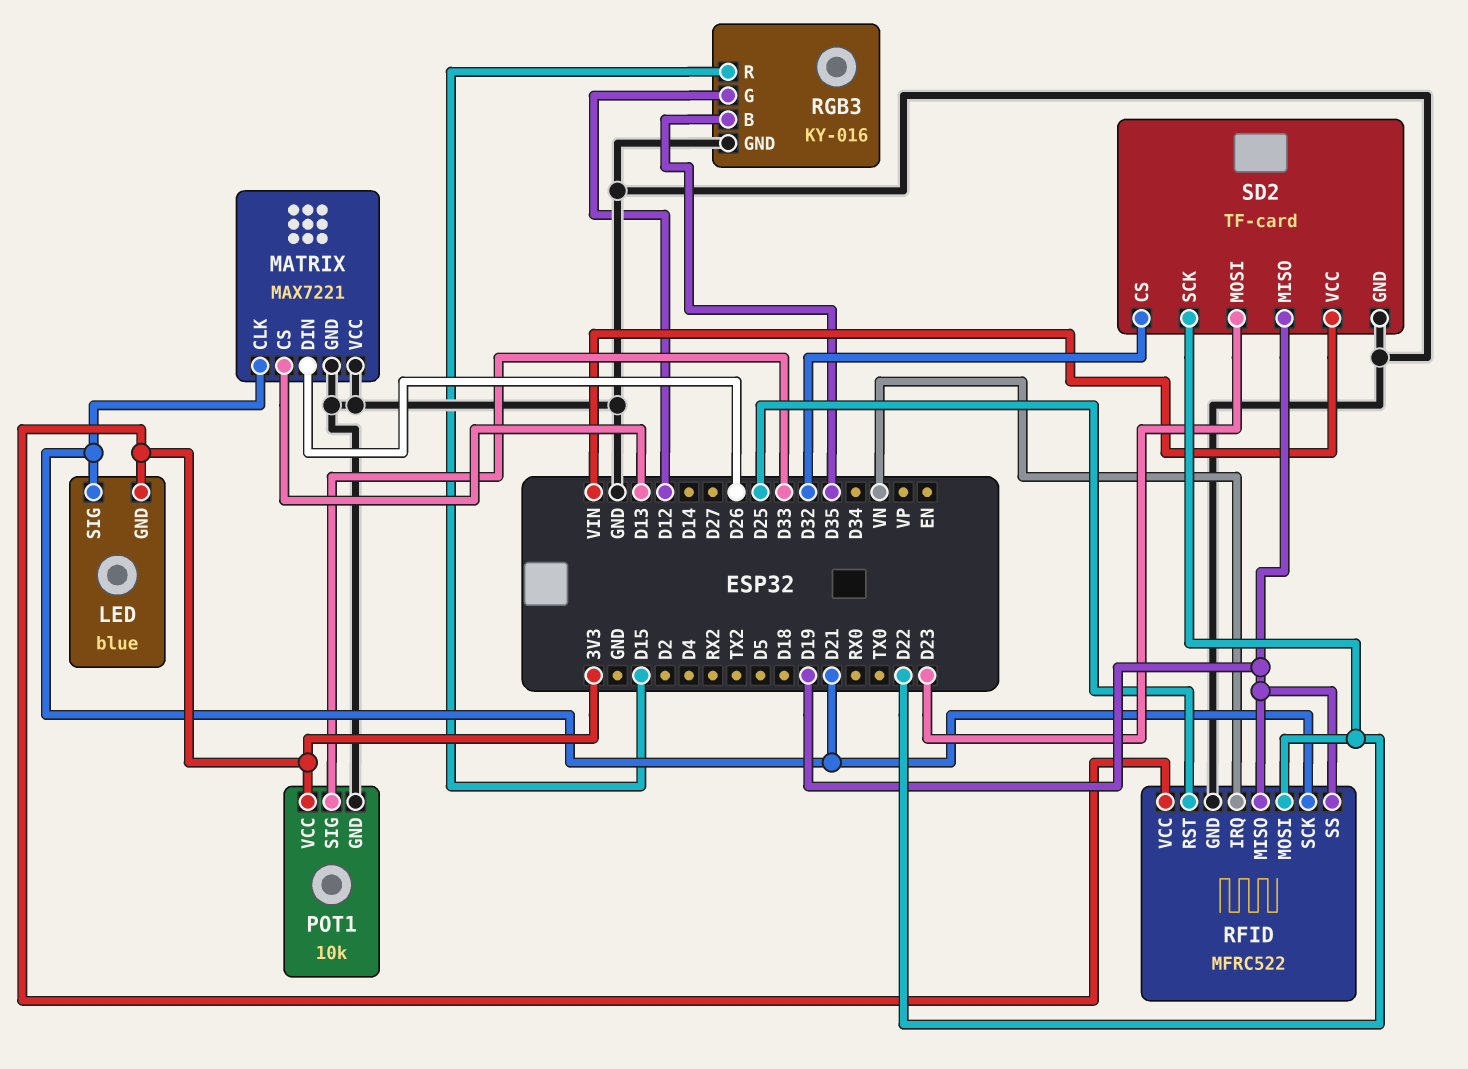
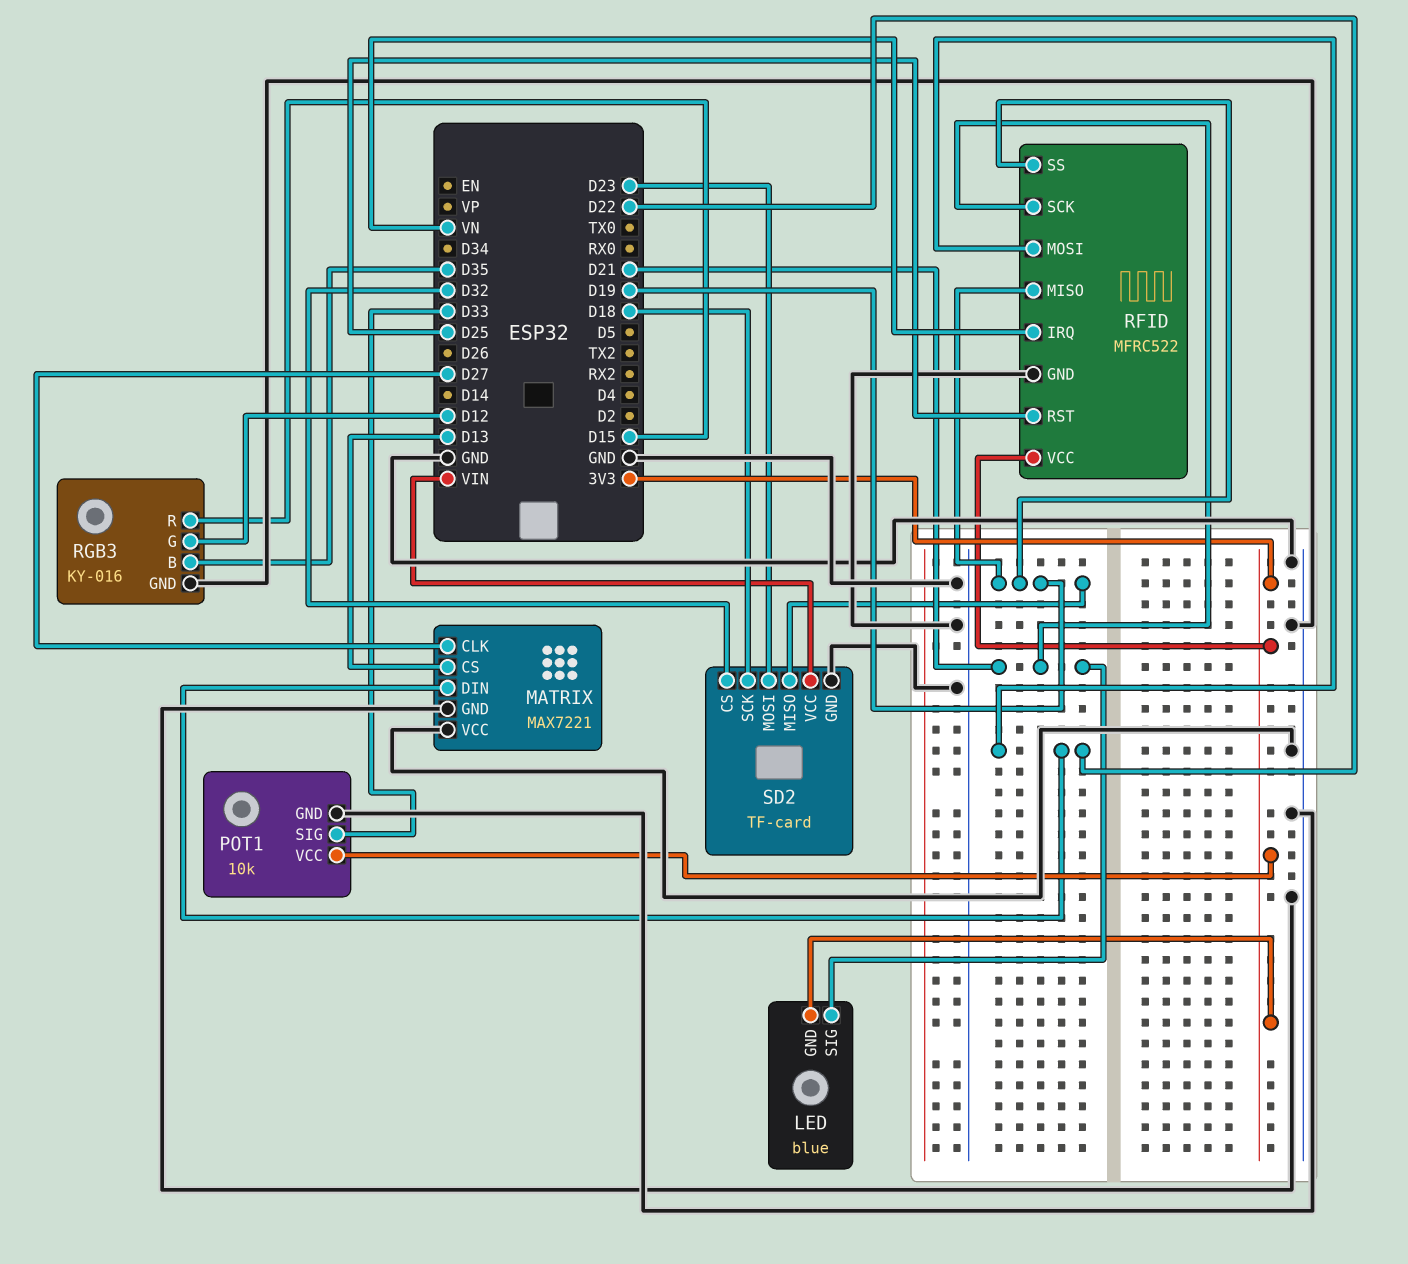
MATRIX pin CLK: D21 -> D27
MATRIX pin DIN: D26 -> D22
SD2 pin SCK: D22 -> D18

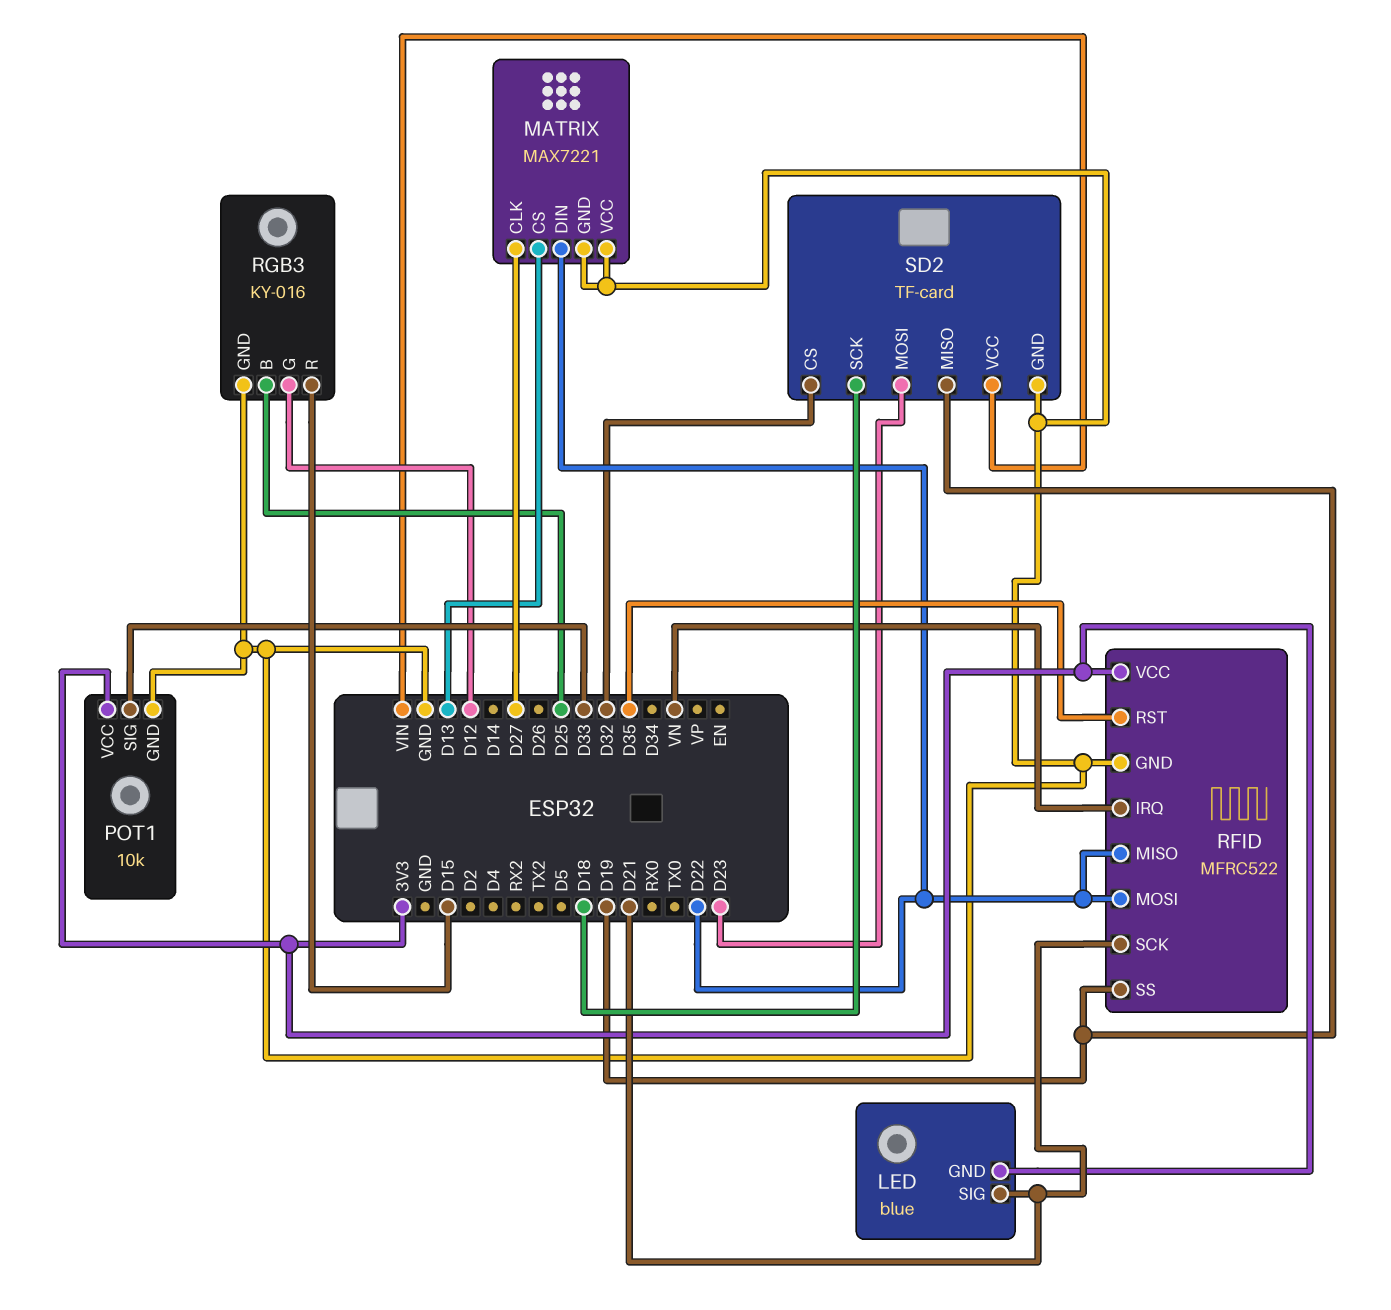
RFID pin MISO: D19 -> D22
RFID pin RST: D25 -> D35
RGB3 pin B: D35 -> D25

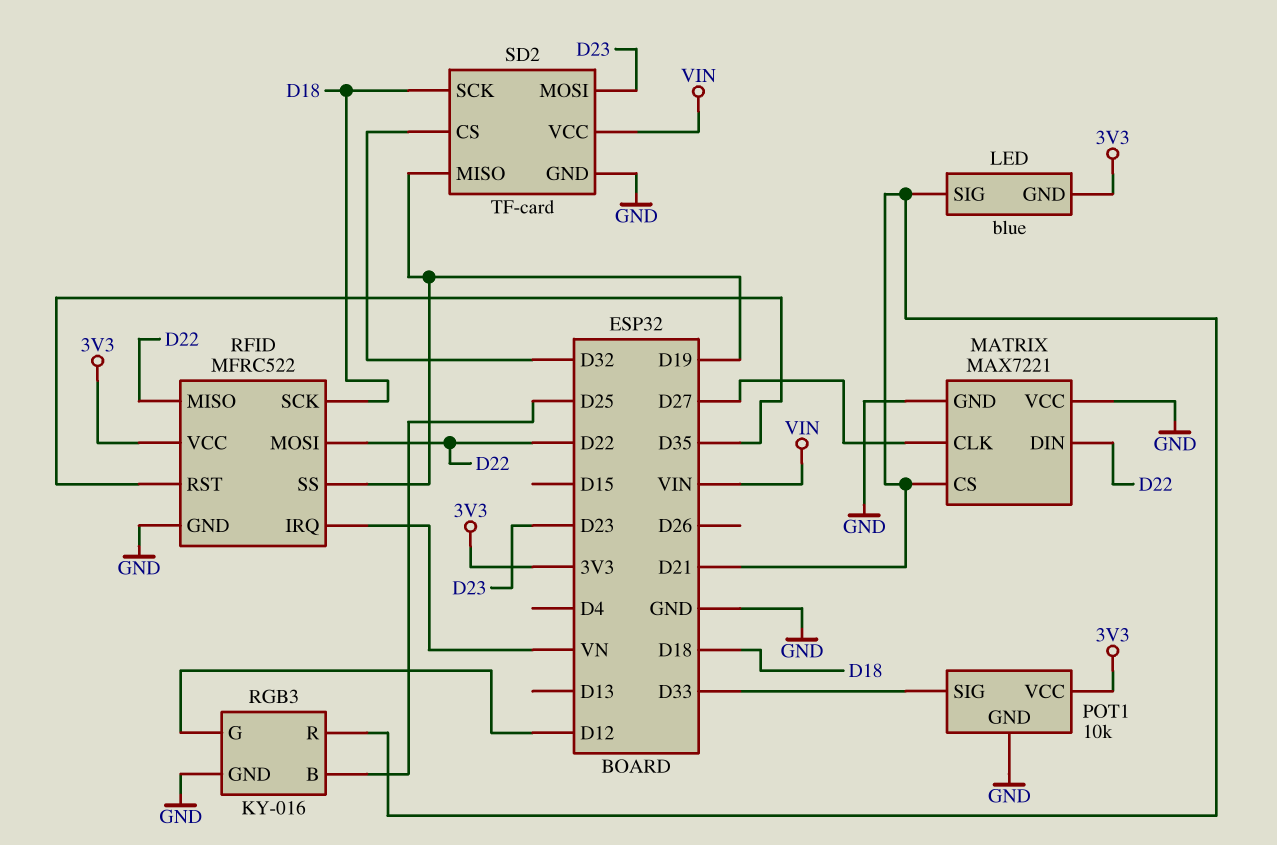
MATRIX pin CS: D13 -> D21
RFID pin SCK: D21 -> D18
RGB3 pin R: D15 -> D21

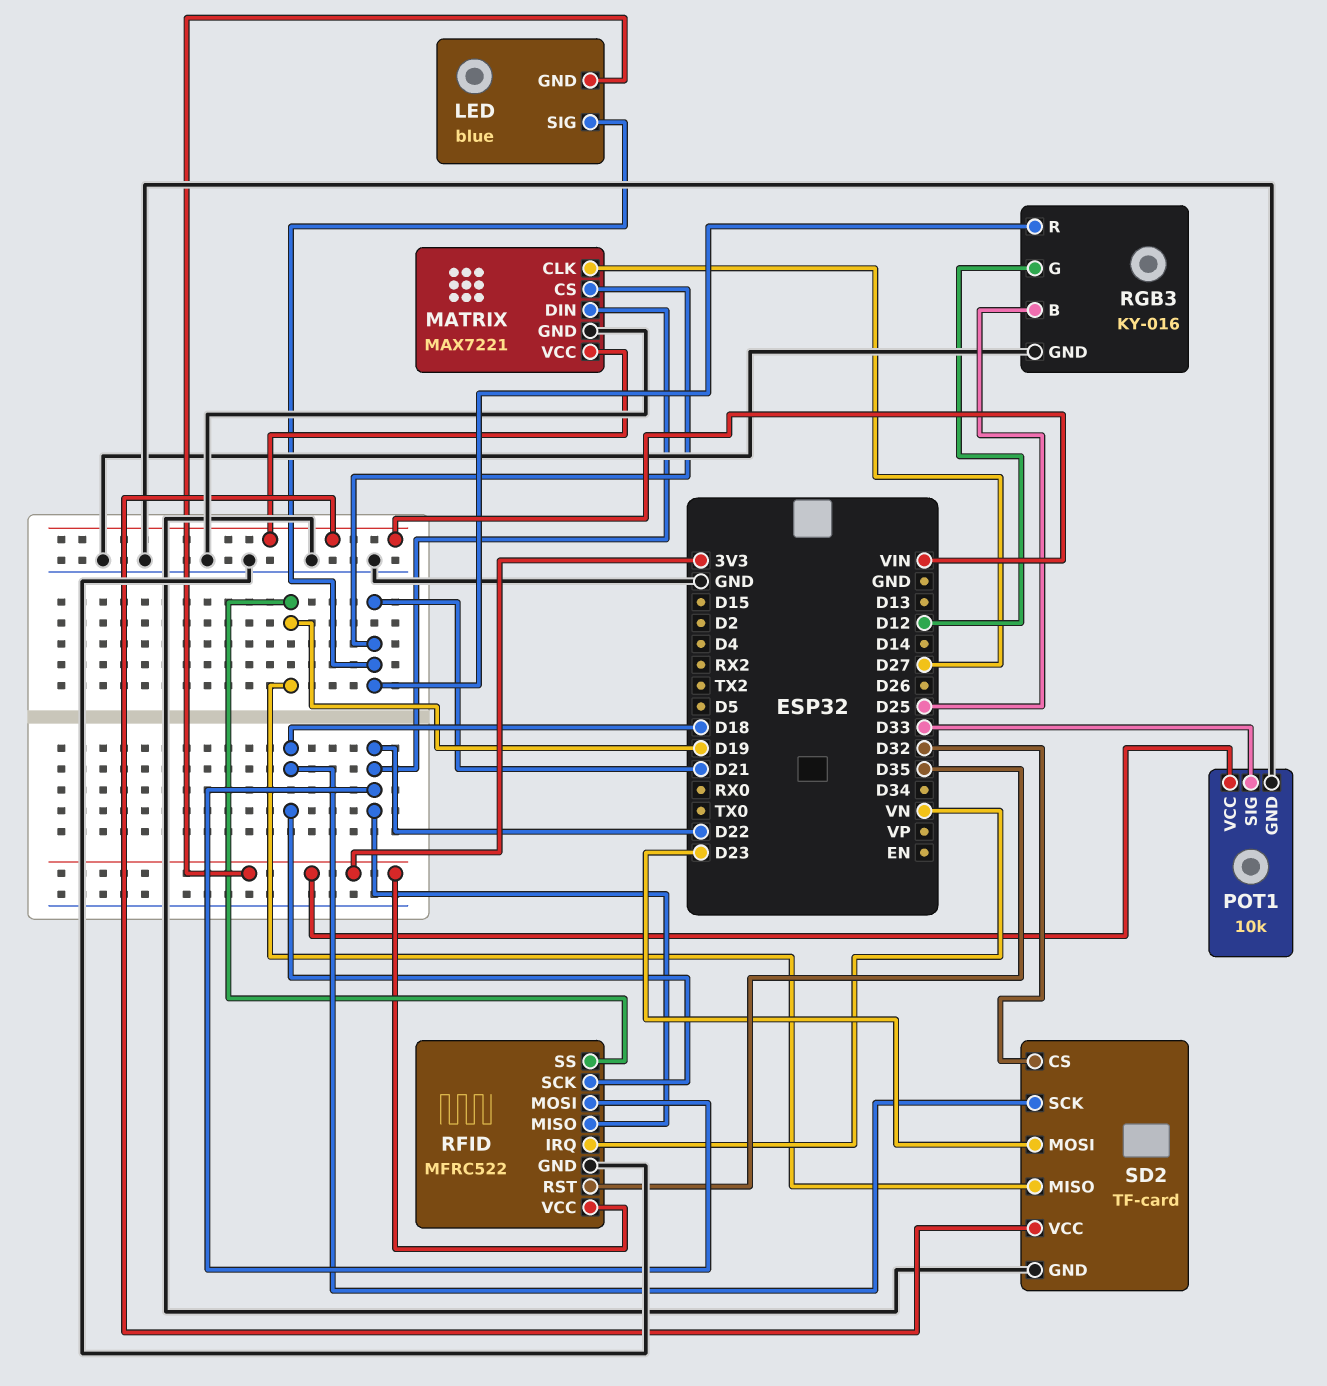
MATRIX pin VCC: GND -> VIN

